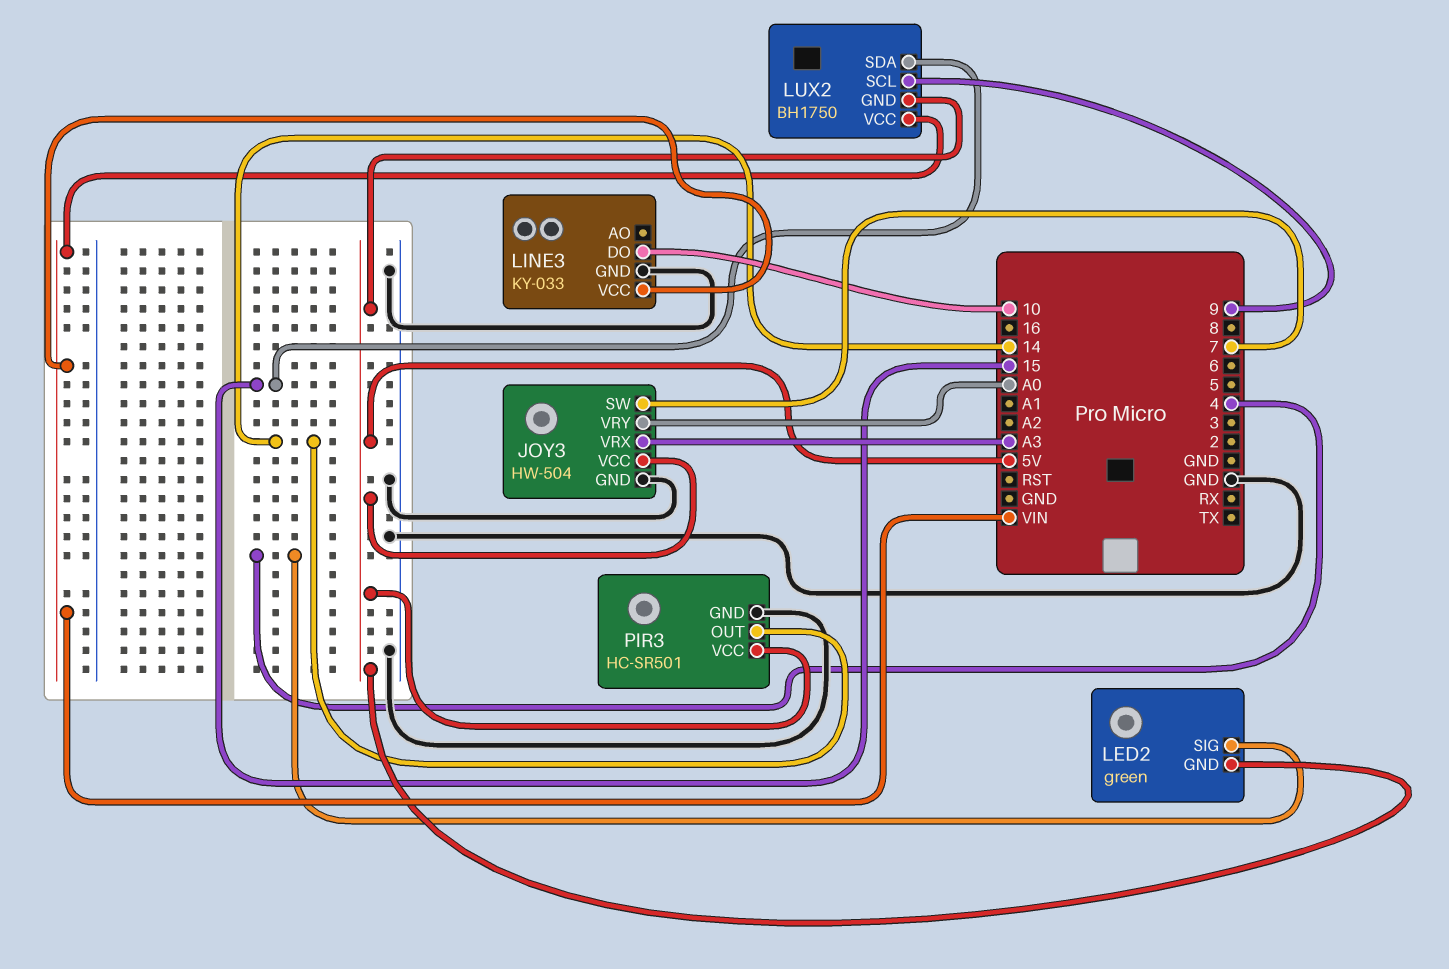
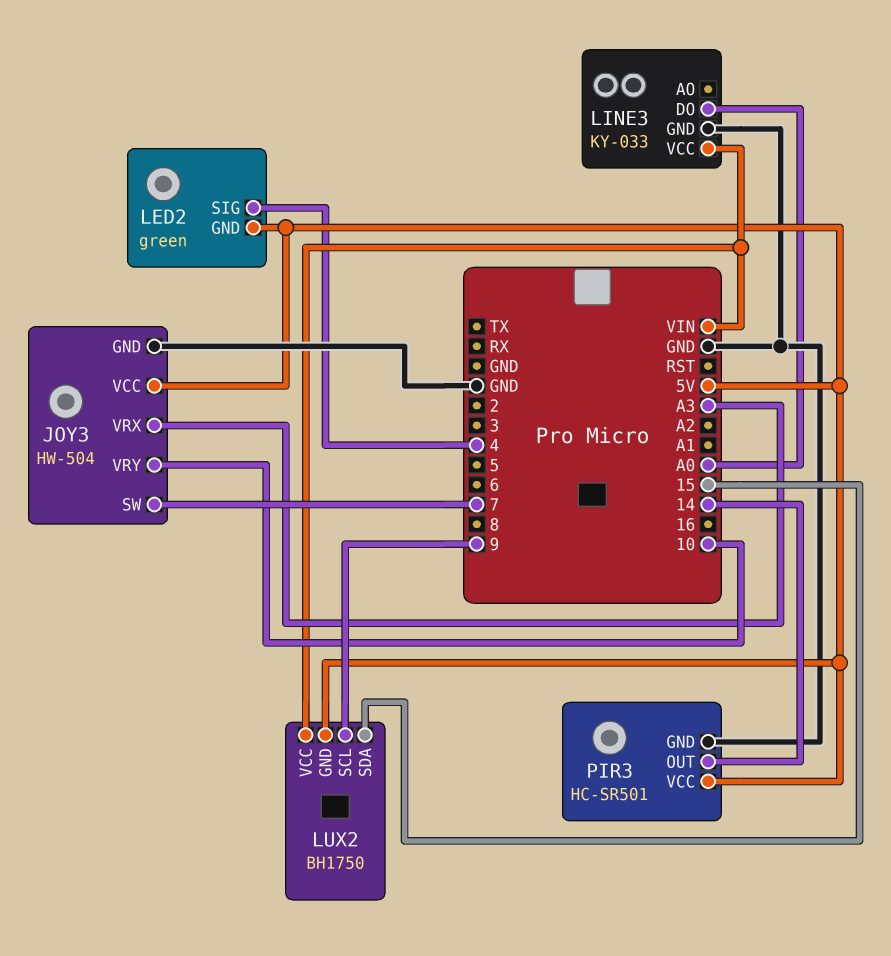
JOY3 pin VRY: A0 -> 10
LINE3 pin DO: 10 -> A0

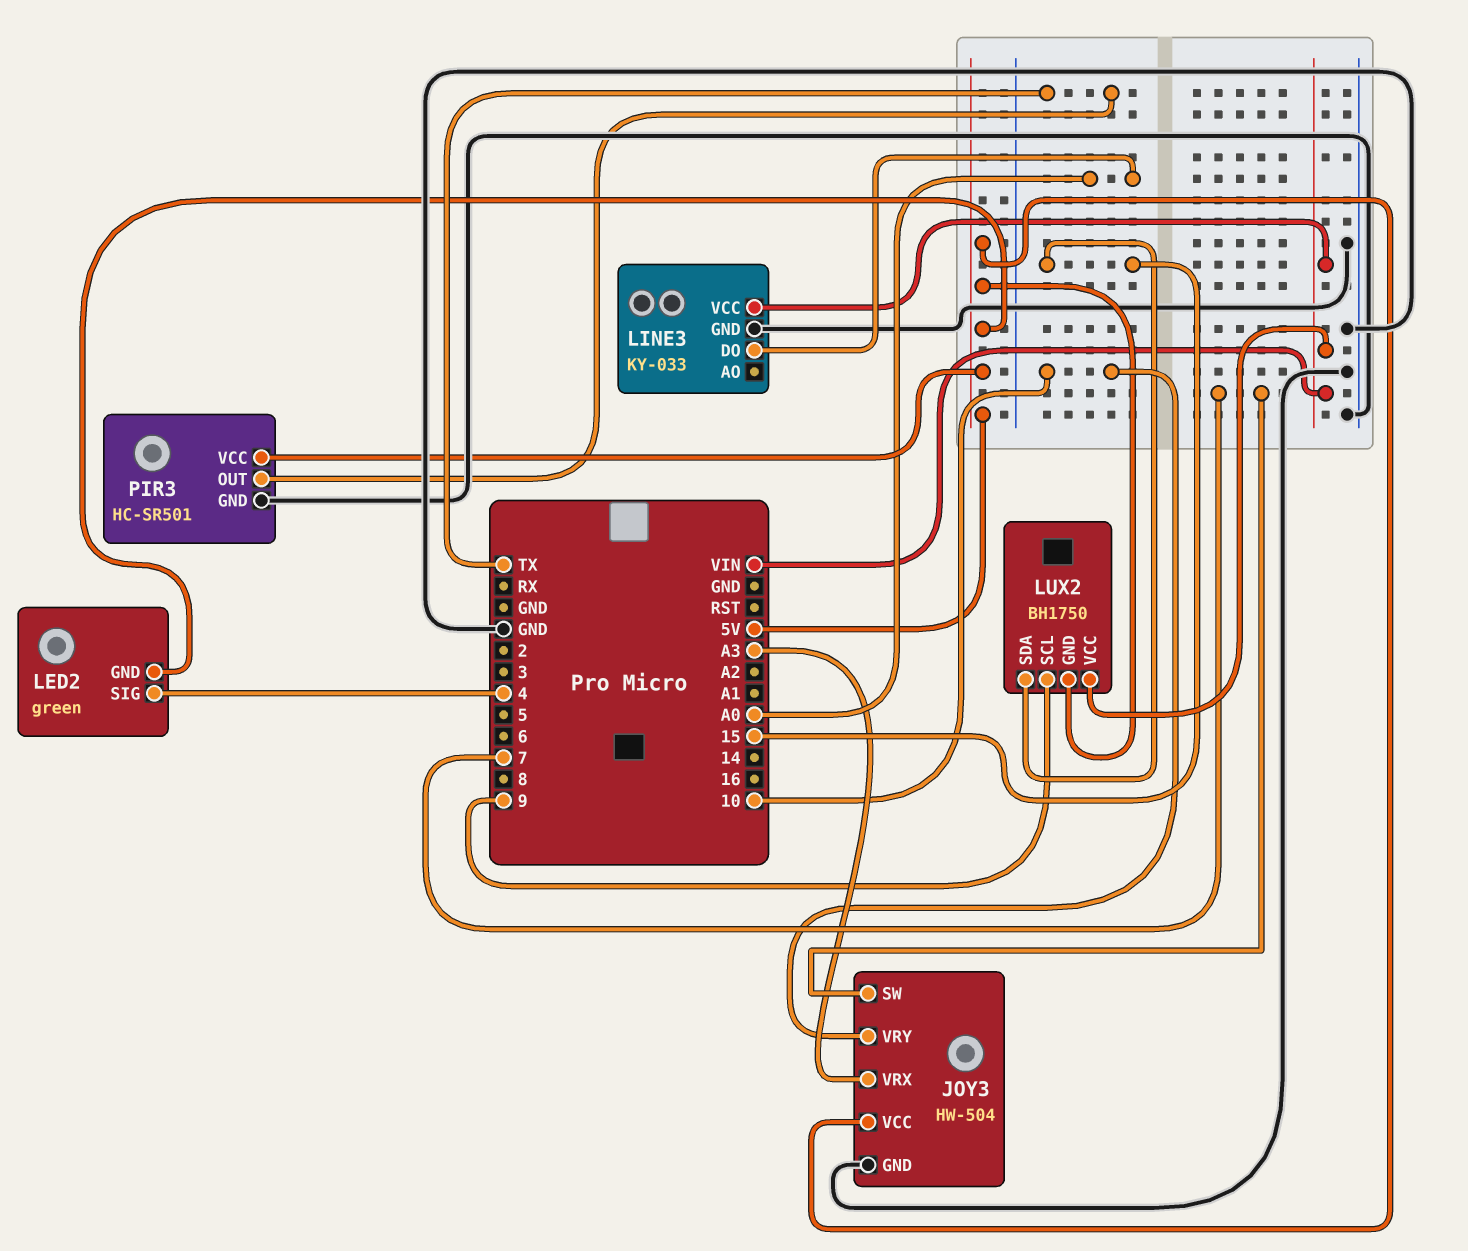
PIR3 pin OUT: 14 -> TX

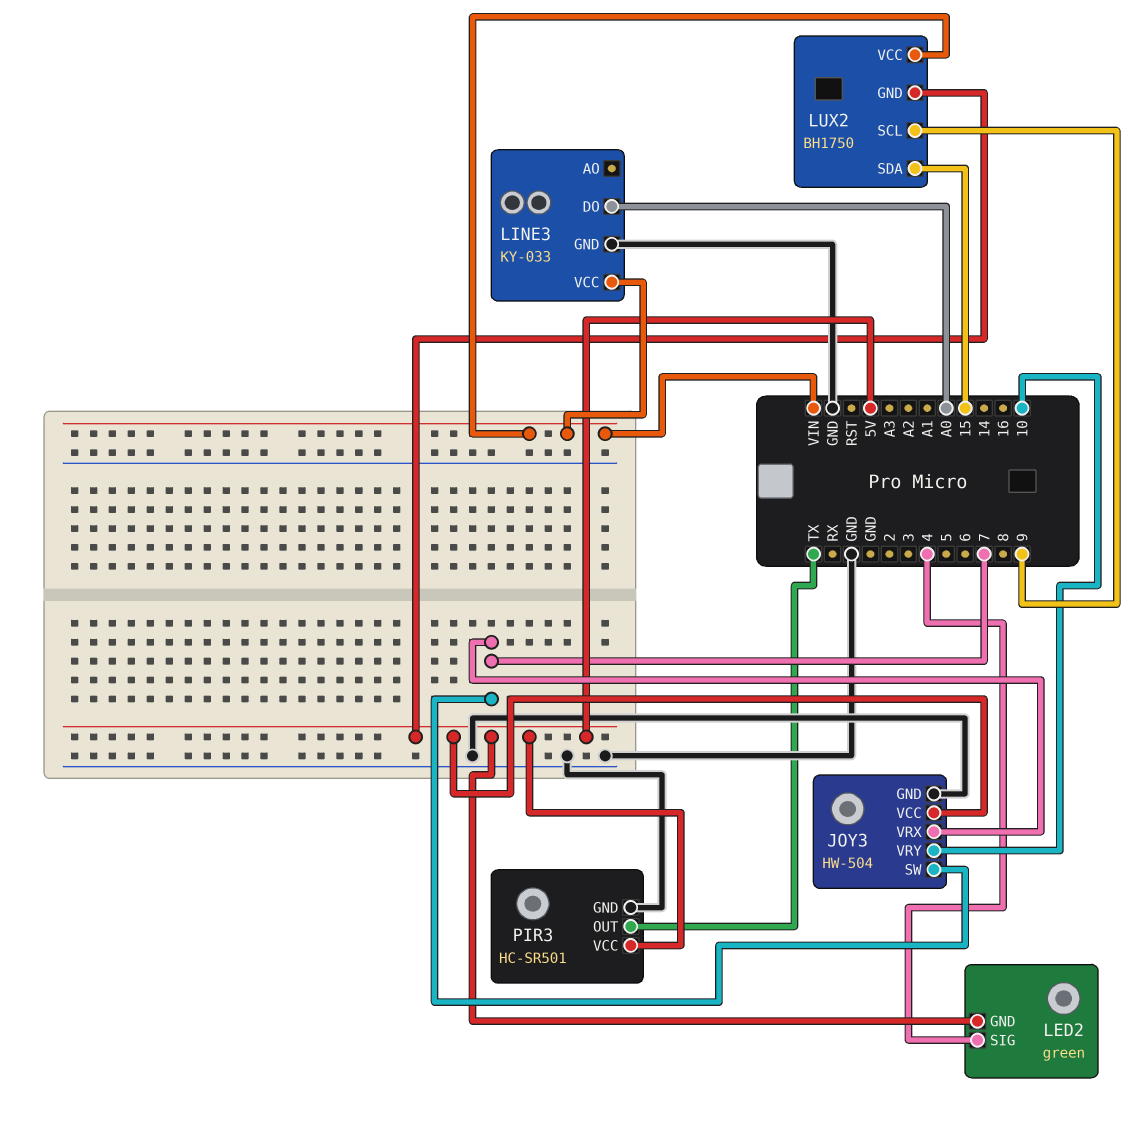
JOY3 pin VRX: A3 -> 7

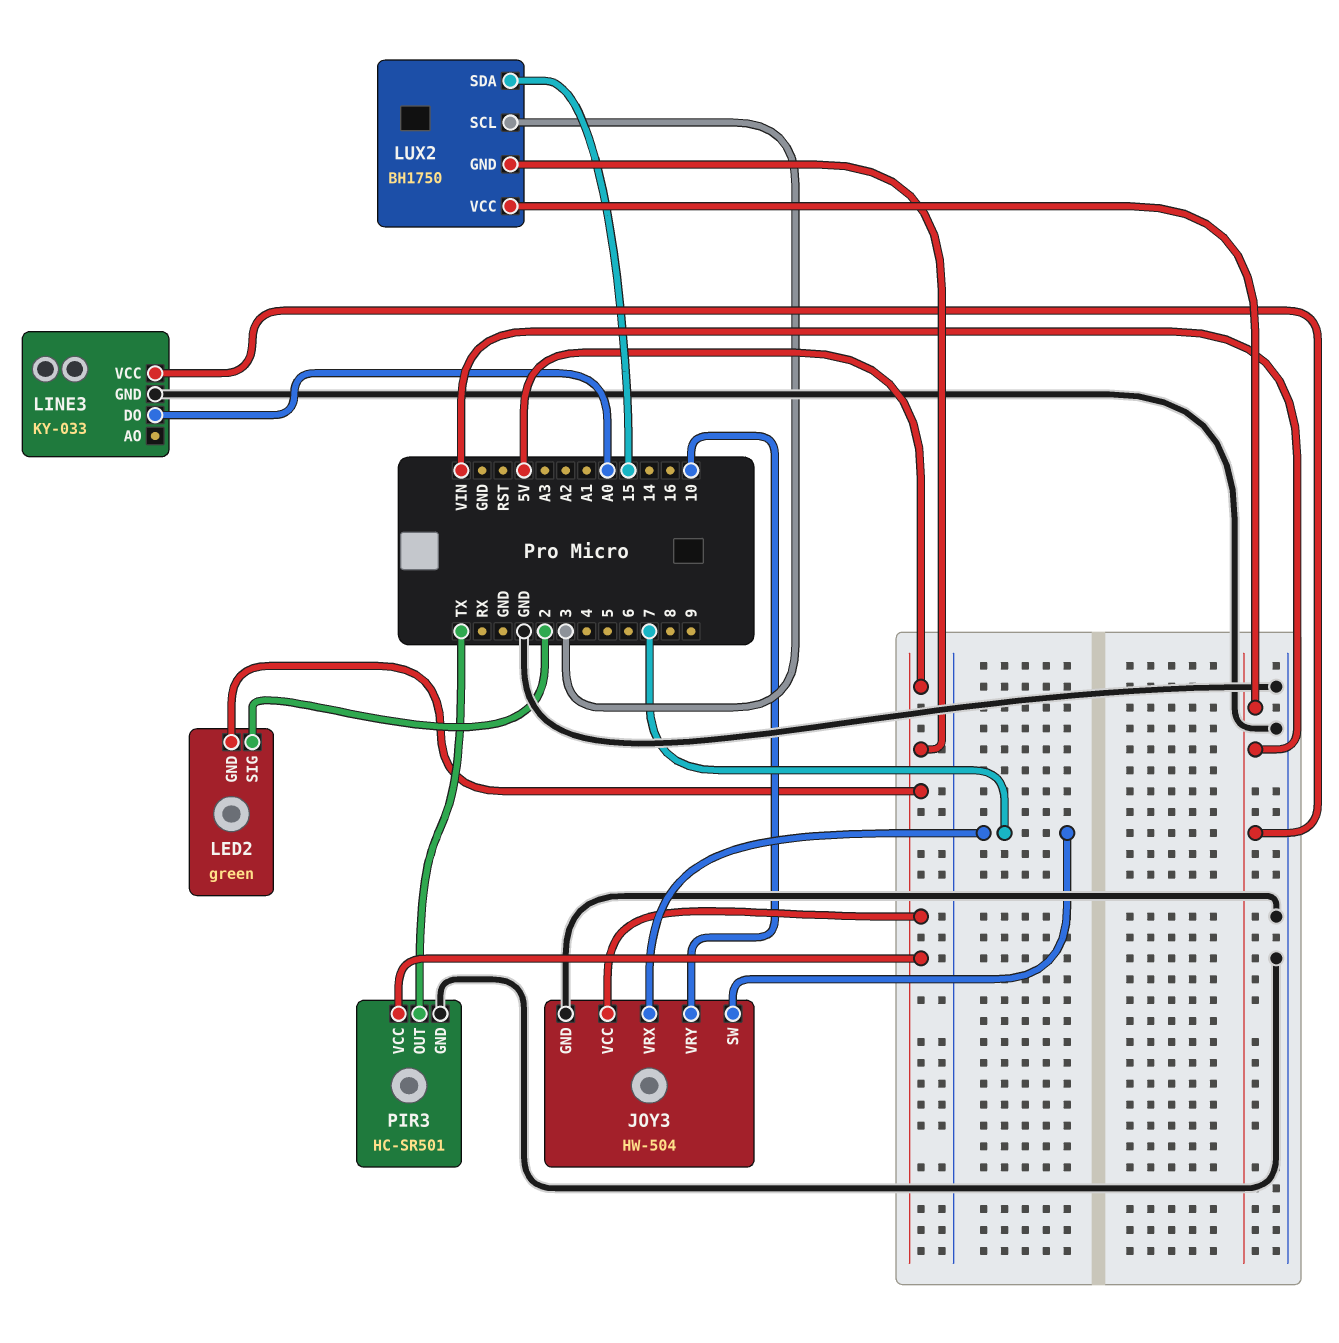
LED2 pin SIG: 4 -> 2
LUX2 pin SCL: 9 -> 3

